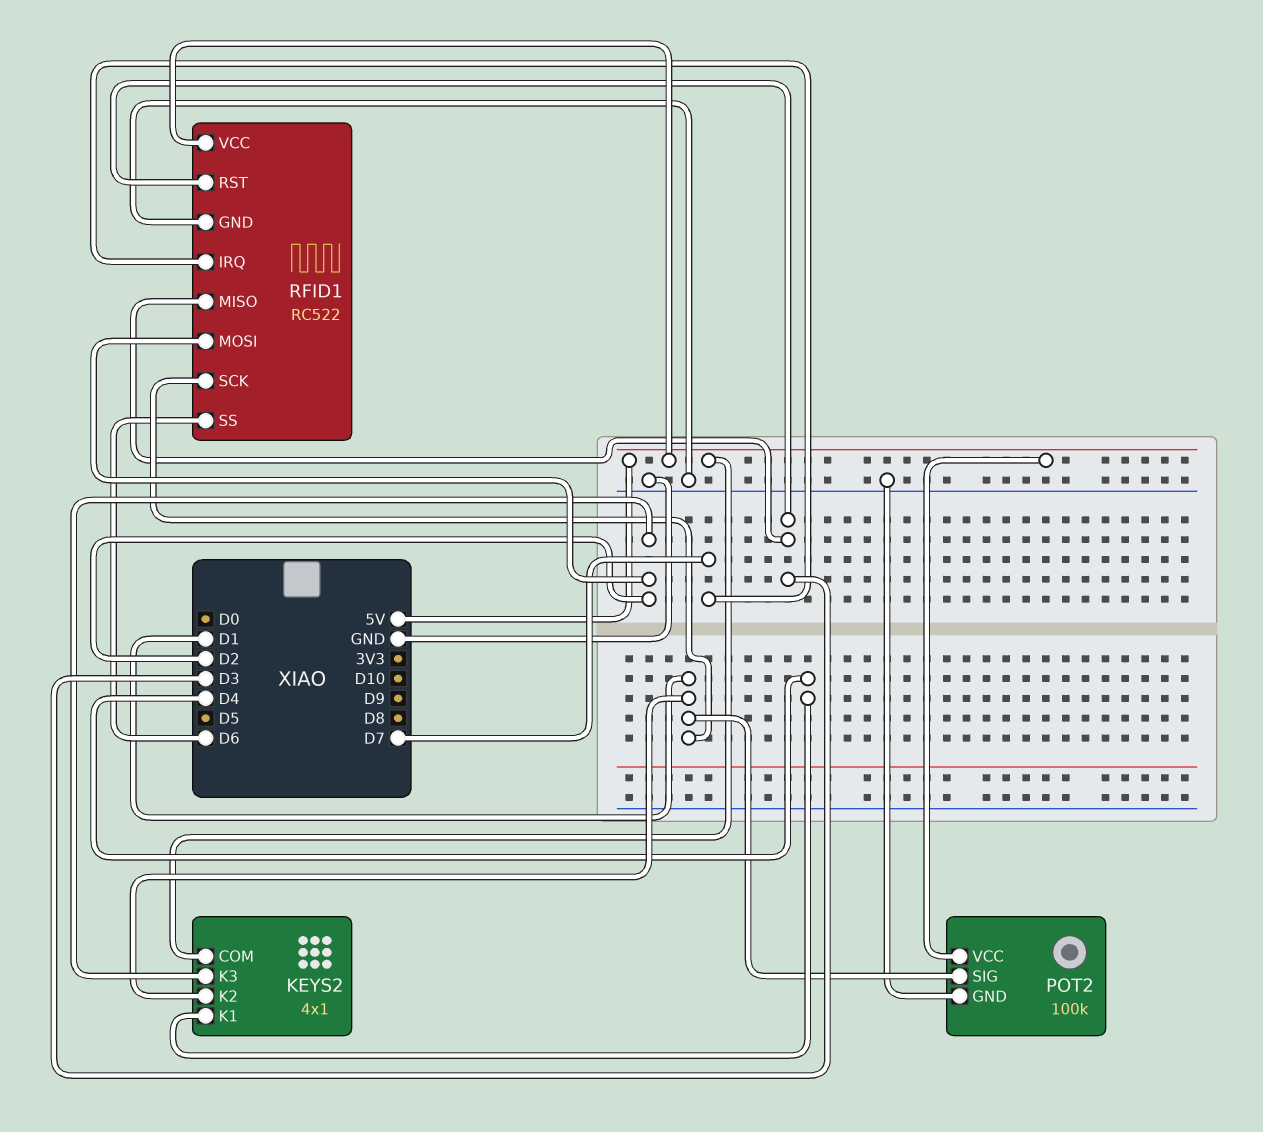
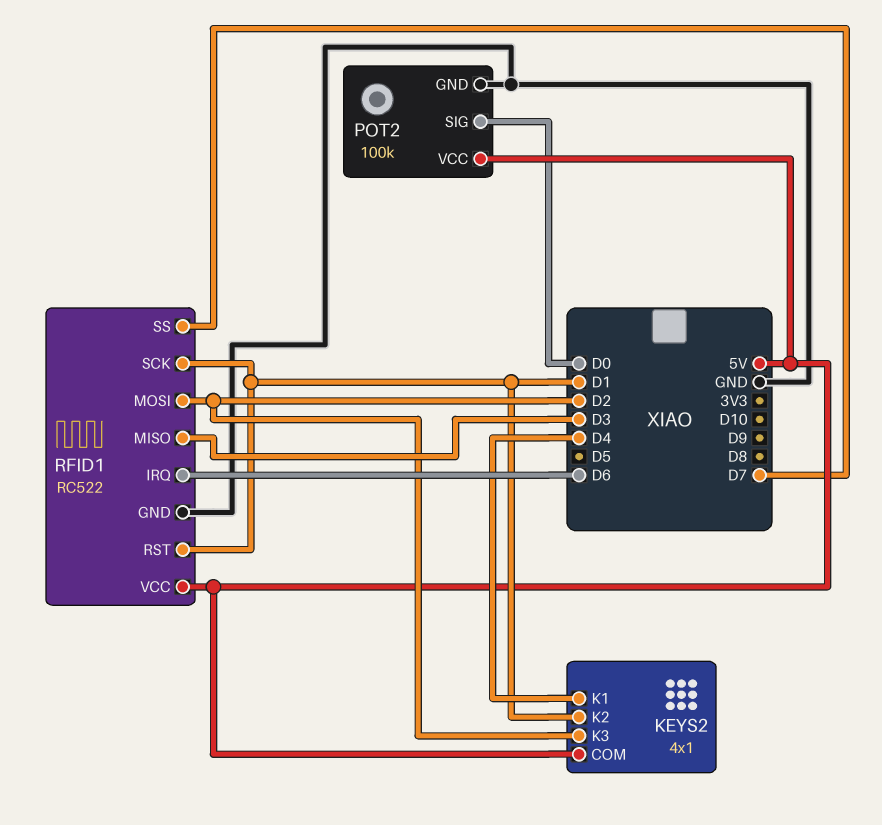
POT2 pin SIG: D1 -> D0
RFID1 pin IRQ: D7 -> D6
RFID1 pin RST: D3 -> D1
RFID1 pin SS: D6 -> D7

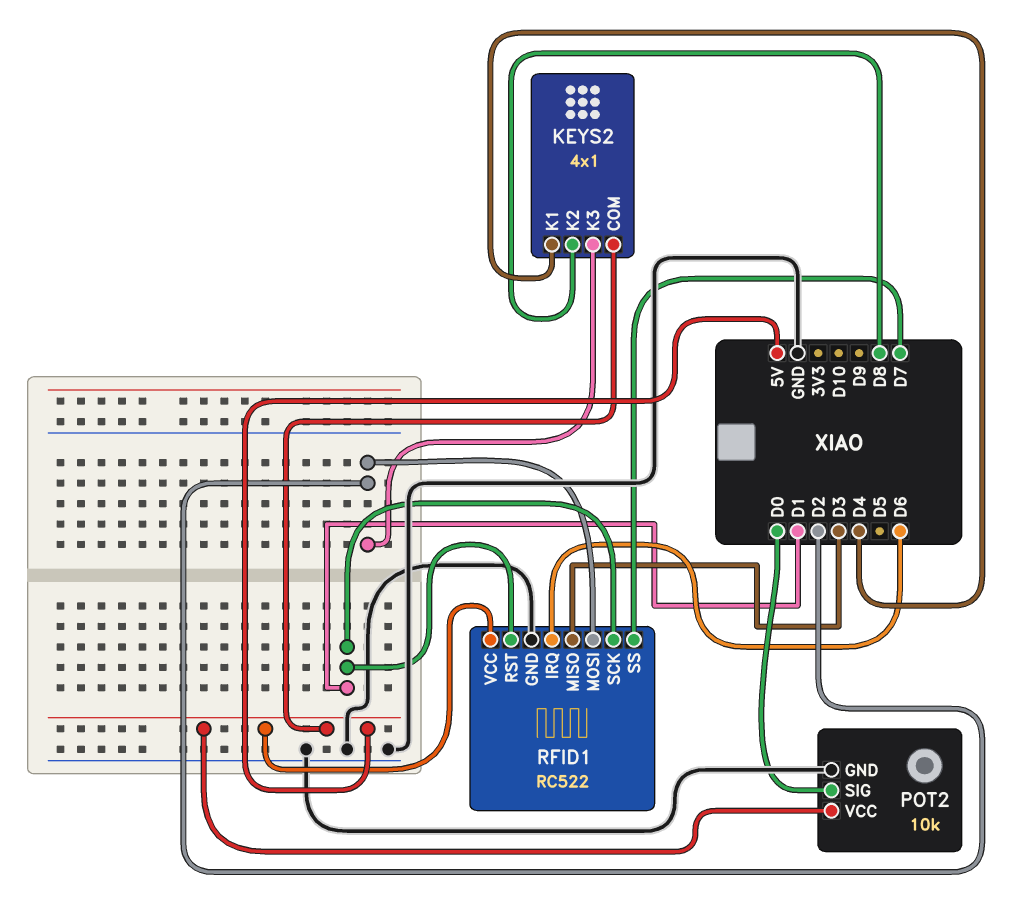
KEYS2 pin K2: D1 -> D8
POT2: 100k -> 10k

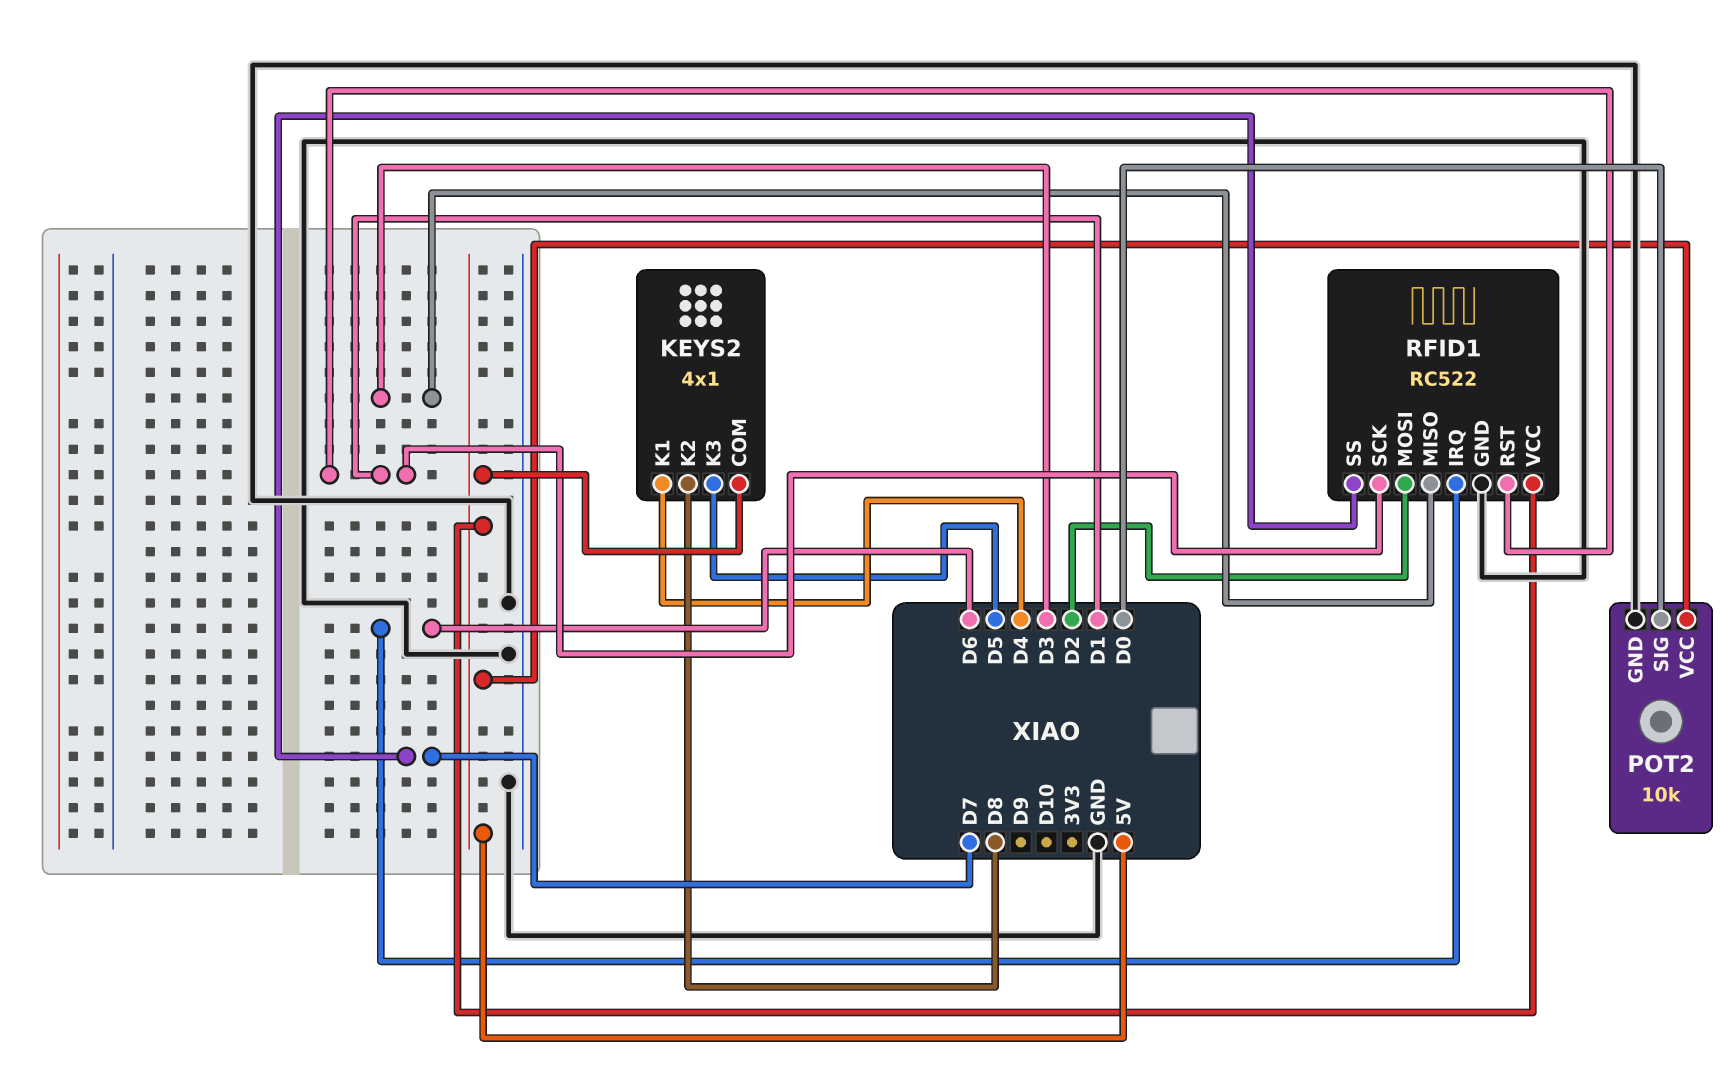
KEYS2 pin K3: D2 -> D5

